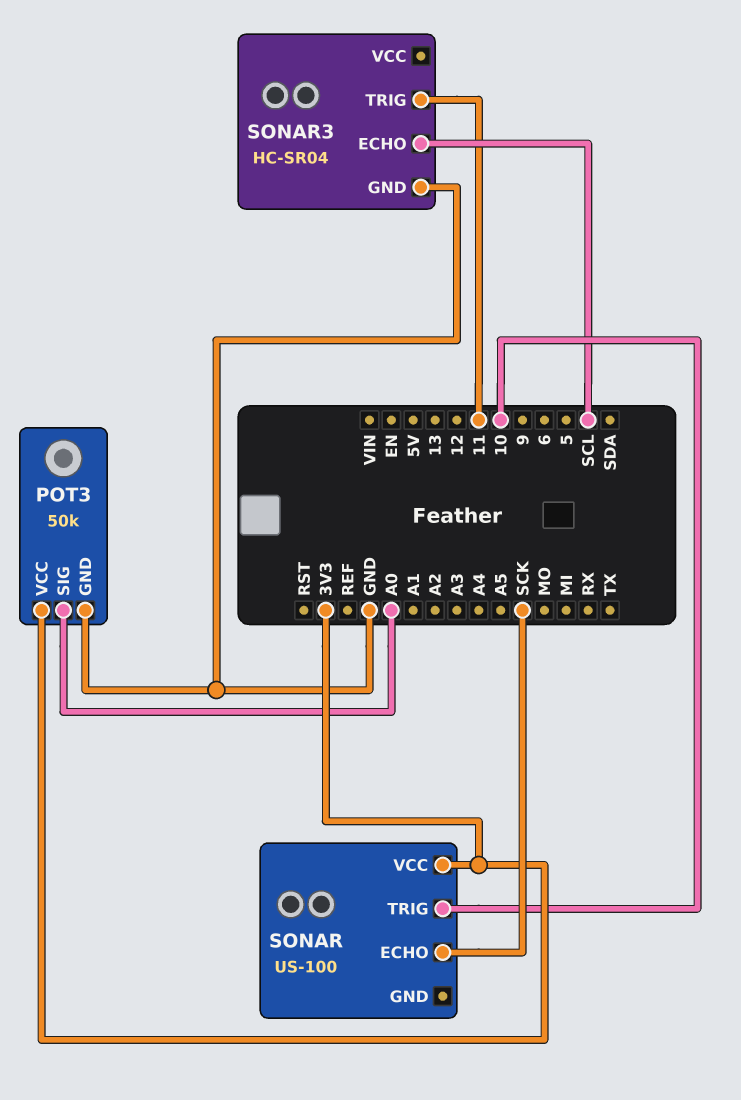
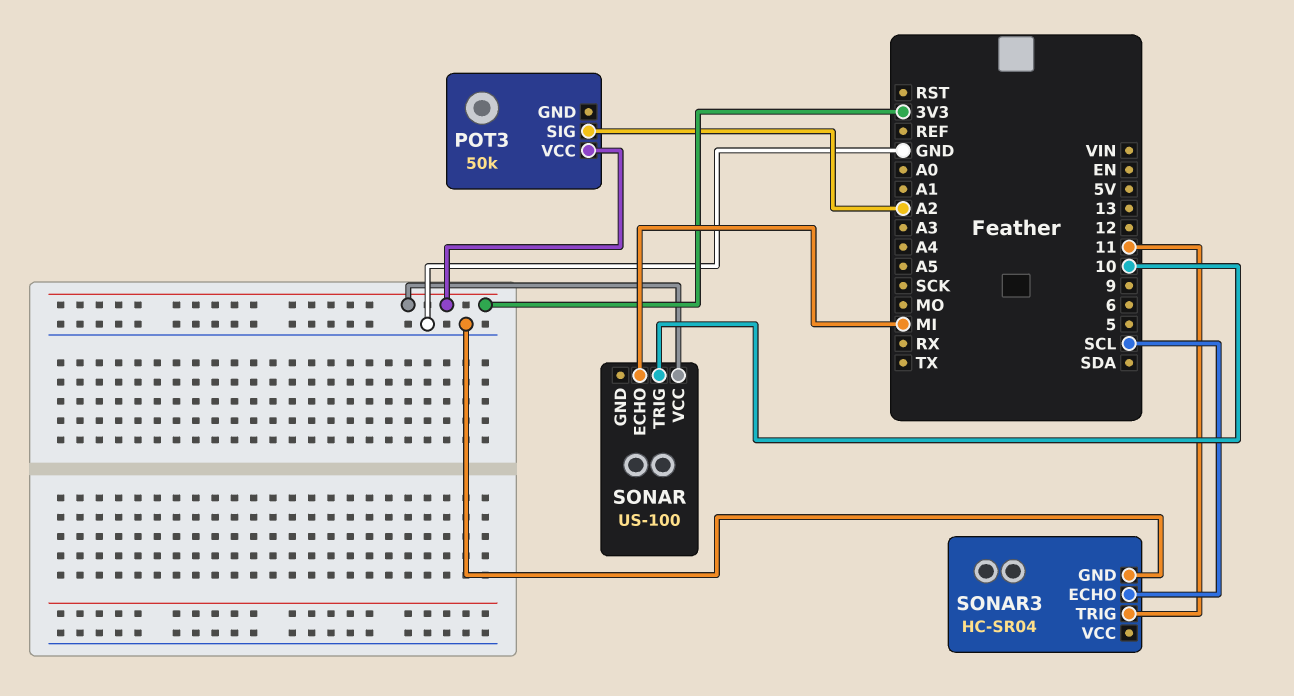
POT3 pin GND: GND -> none
POT3 pin SIG: A0 -> A2
SONAR pin ECHO: SCK -> MI

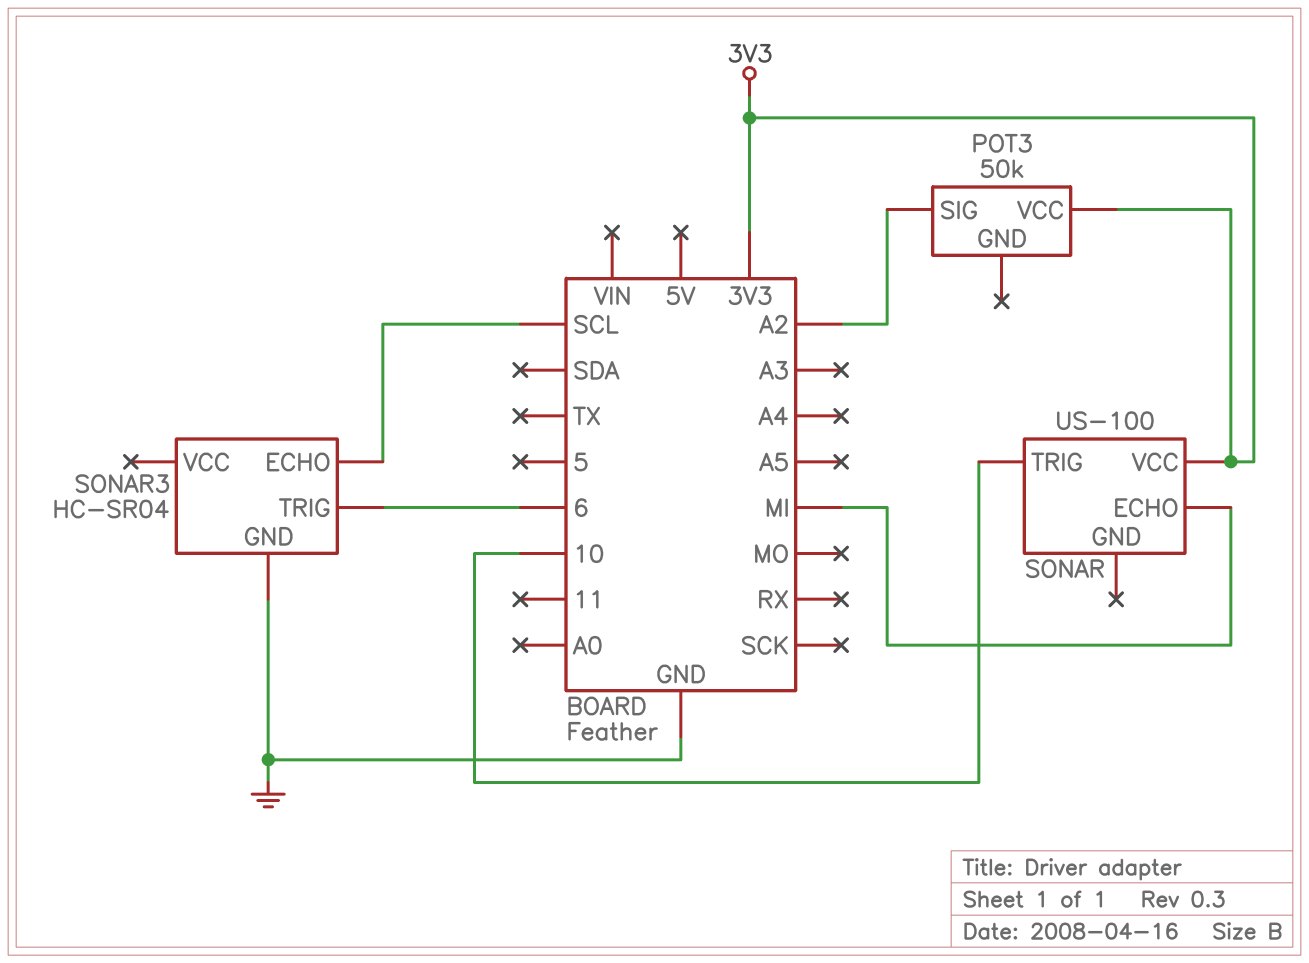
SONAR3 pin TRIG: 11 -> 6

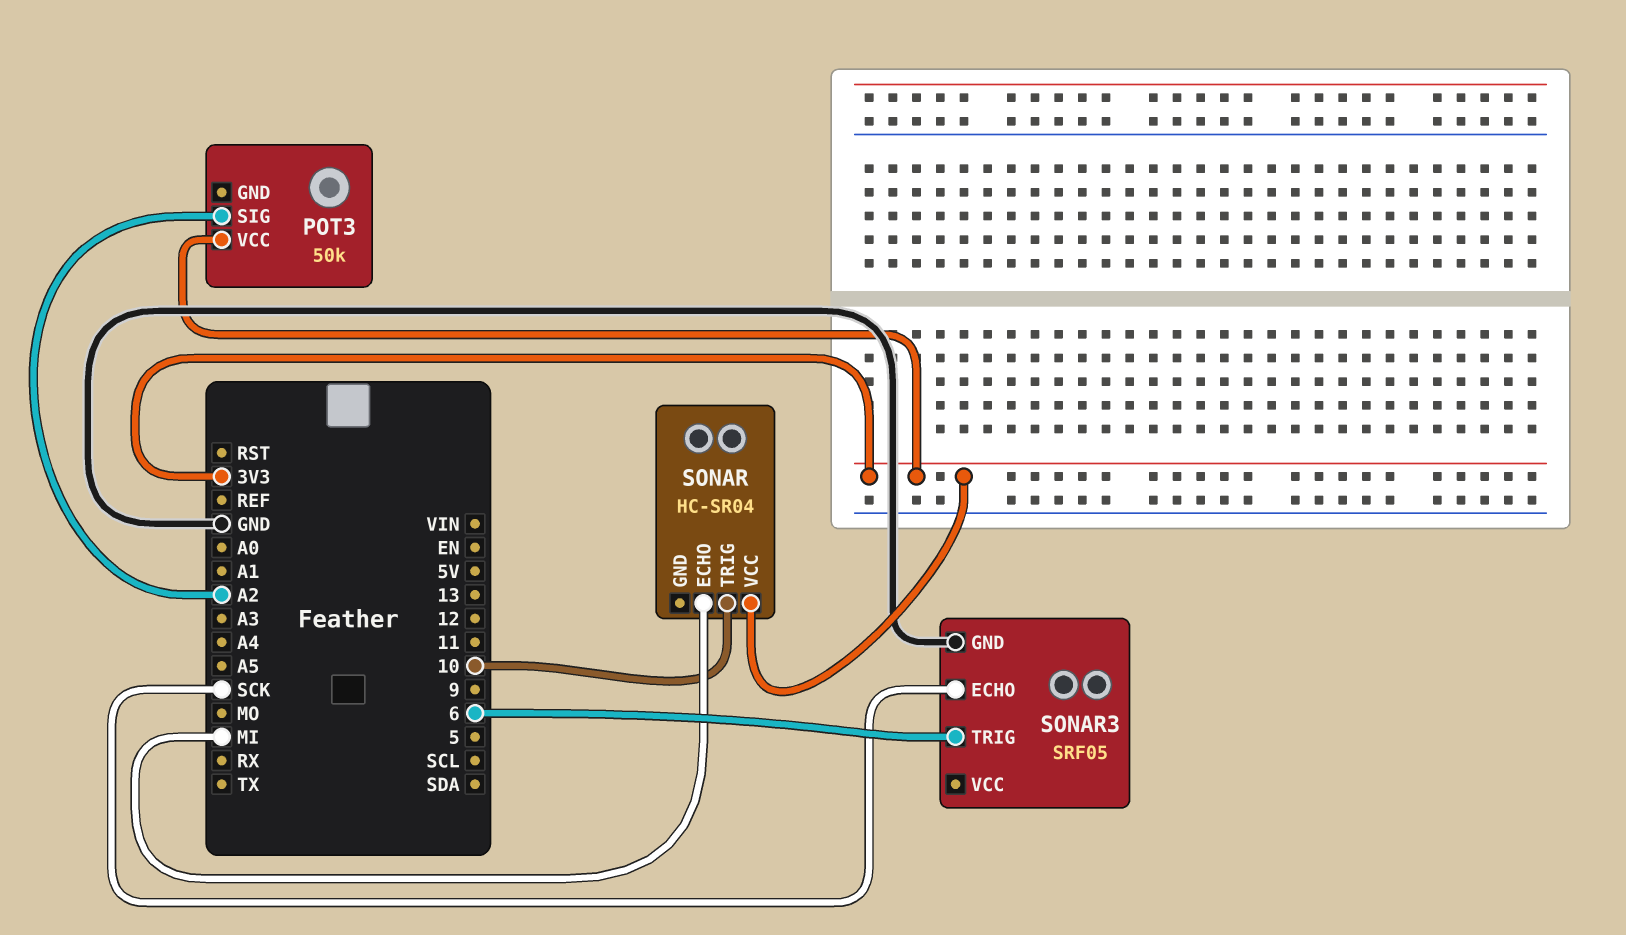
SONAR: US-100 -> HC-SR04
SONAR3: HC-SR04 -> SRF05
SONAR3 pin ECHO: SCL -> SCK

